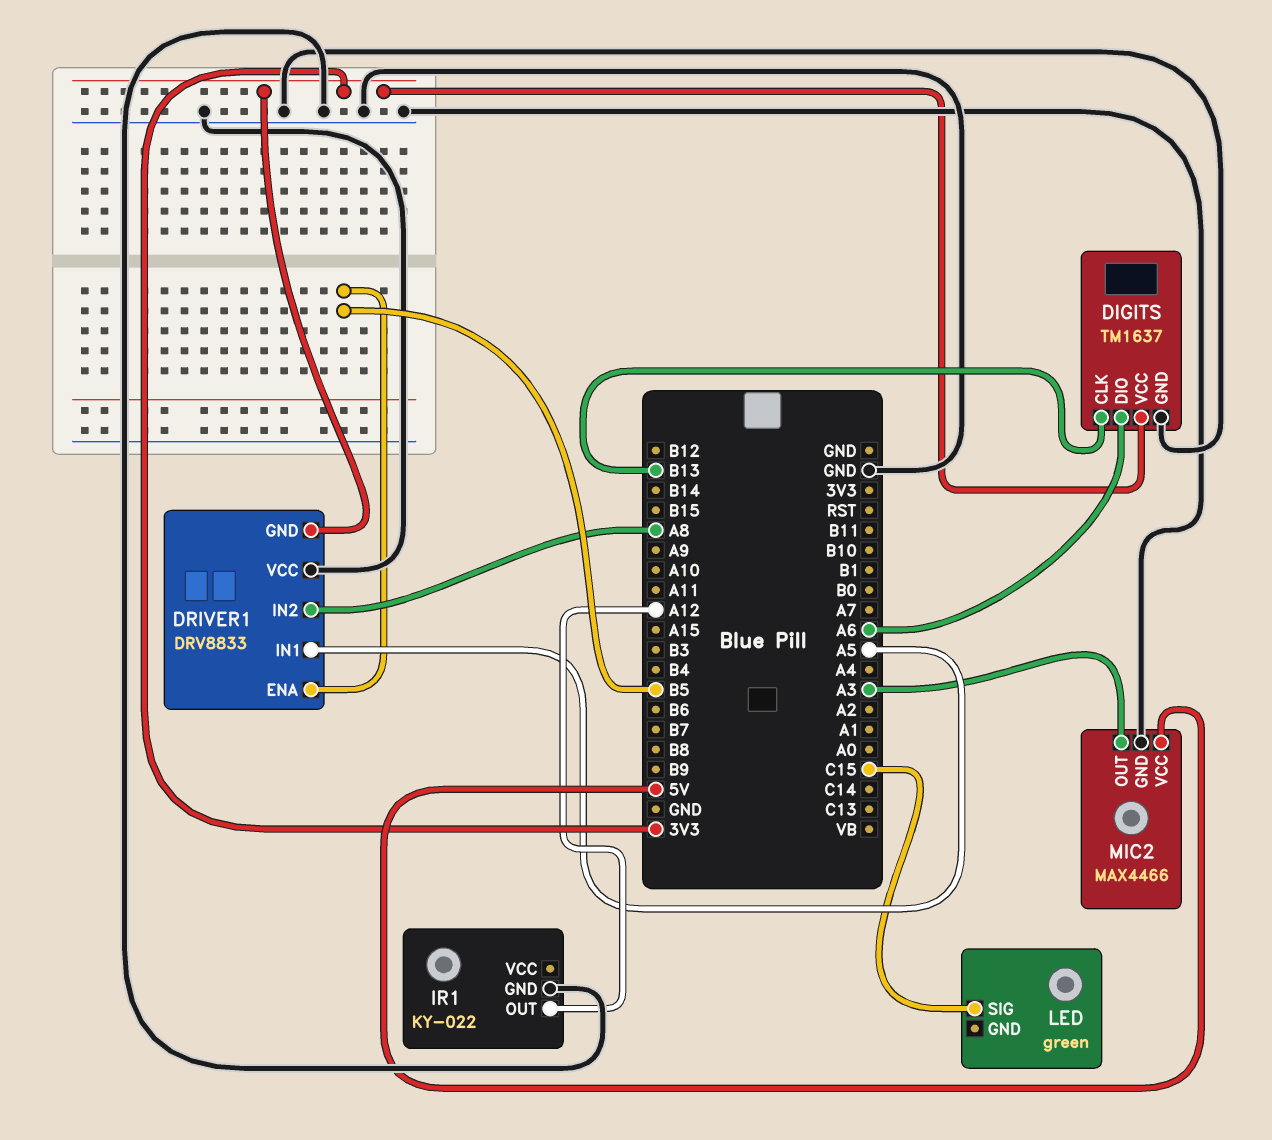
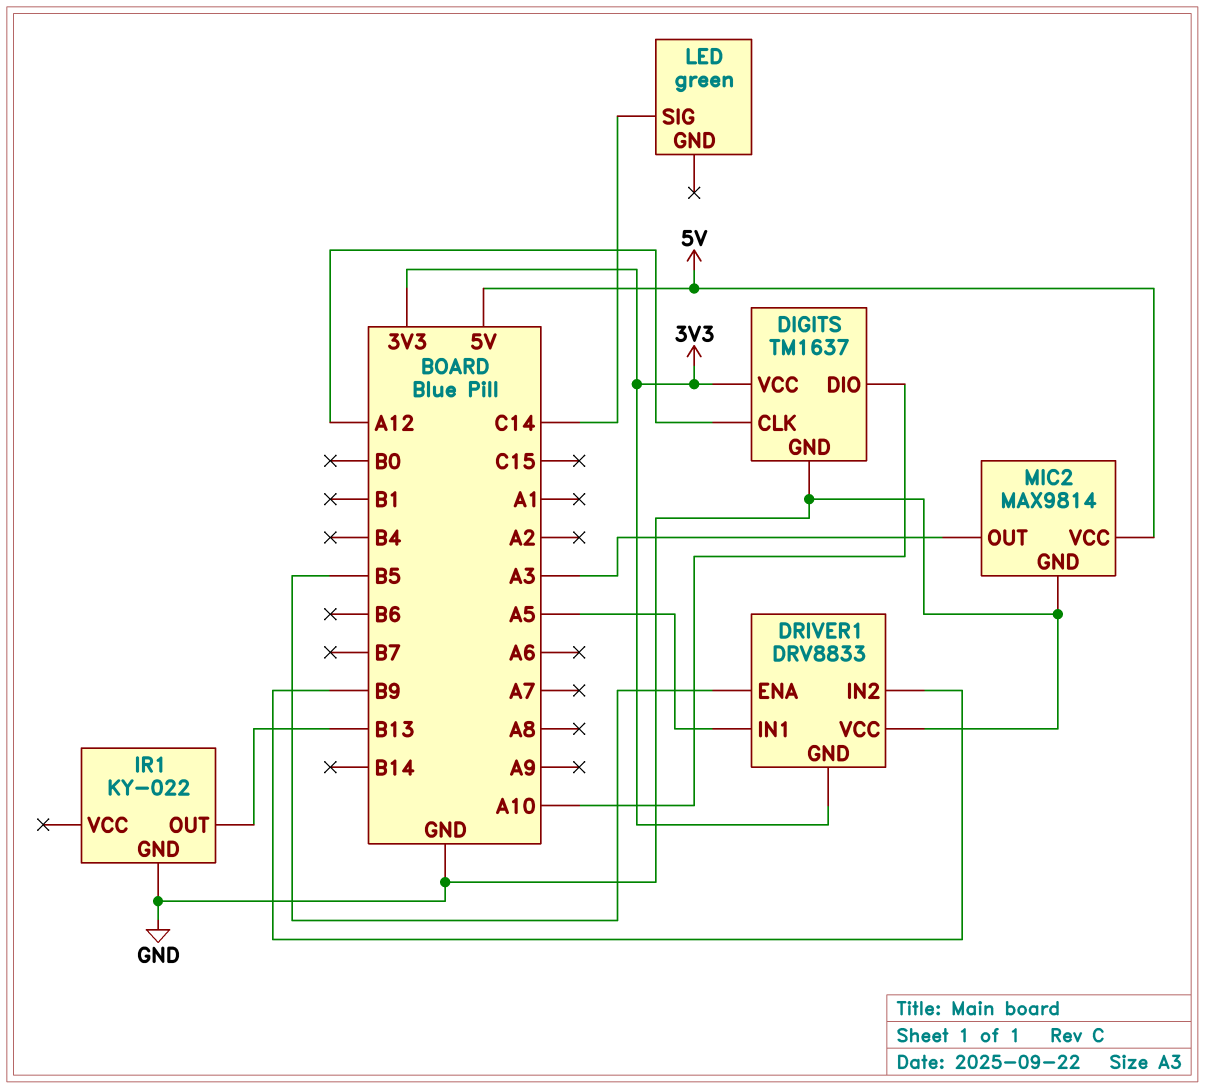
DIGITS pin CLK: B13 -> A12
DIGITS pin DIO: A6 -> A10
DRIVER1 pin IN2: A8 -> B9
IR1 pin OUT: A12 -> B13
LED pin SIG: C15 -> C14
MIC2: MAX4466 -> MAX9814

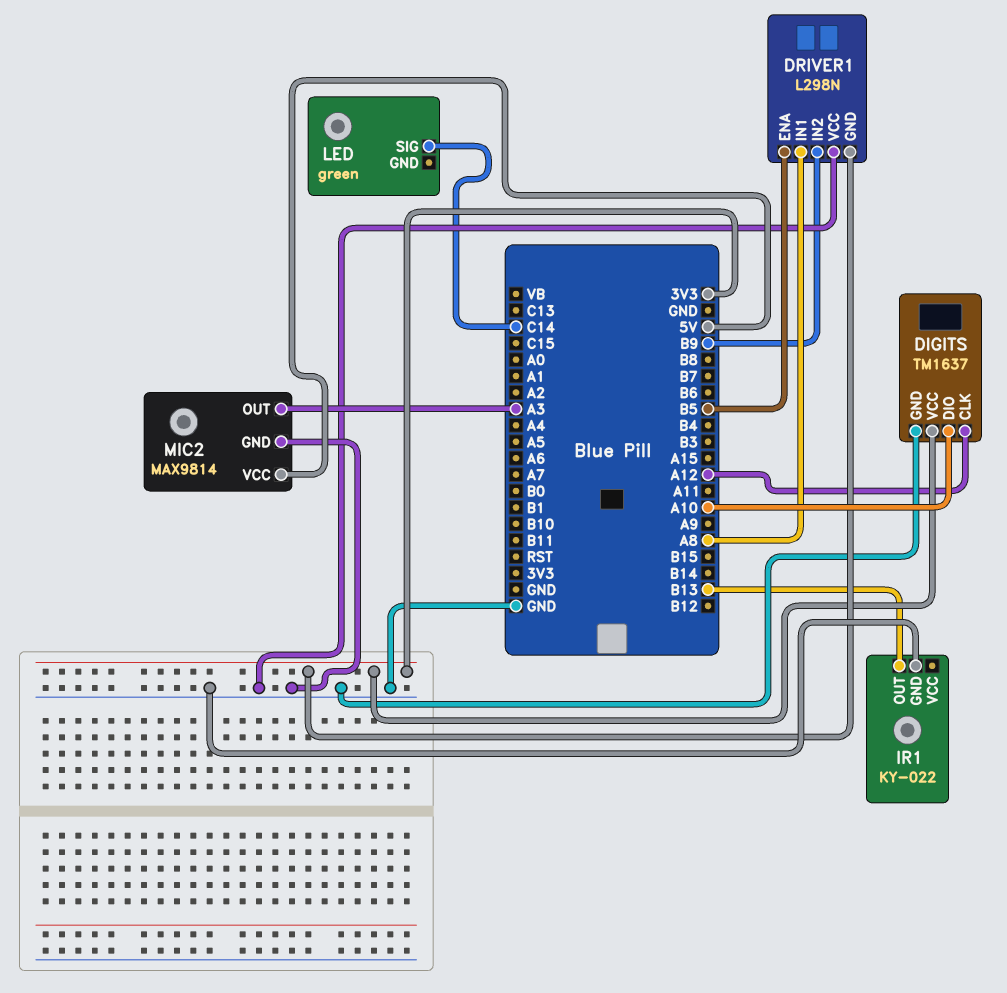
DRIVER1: DRV8833 -> L298N
DRIVER1 pin IN1: A5 -> A8

